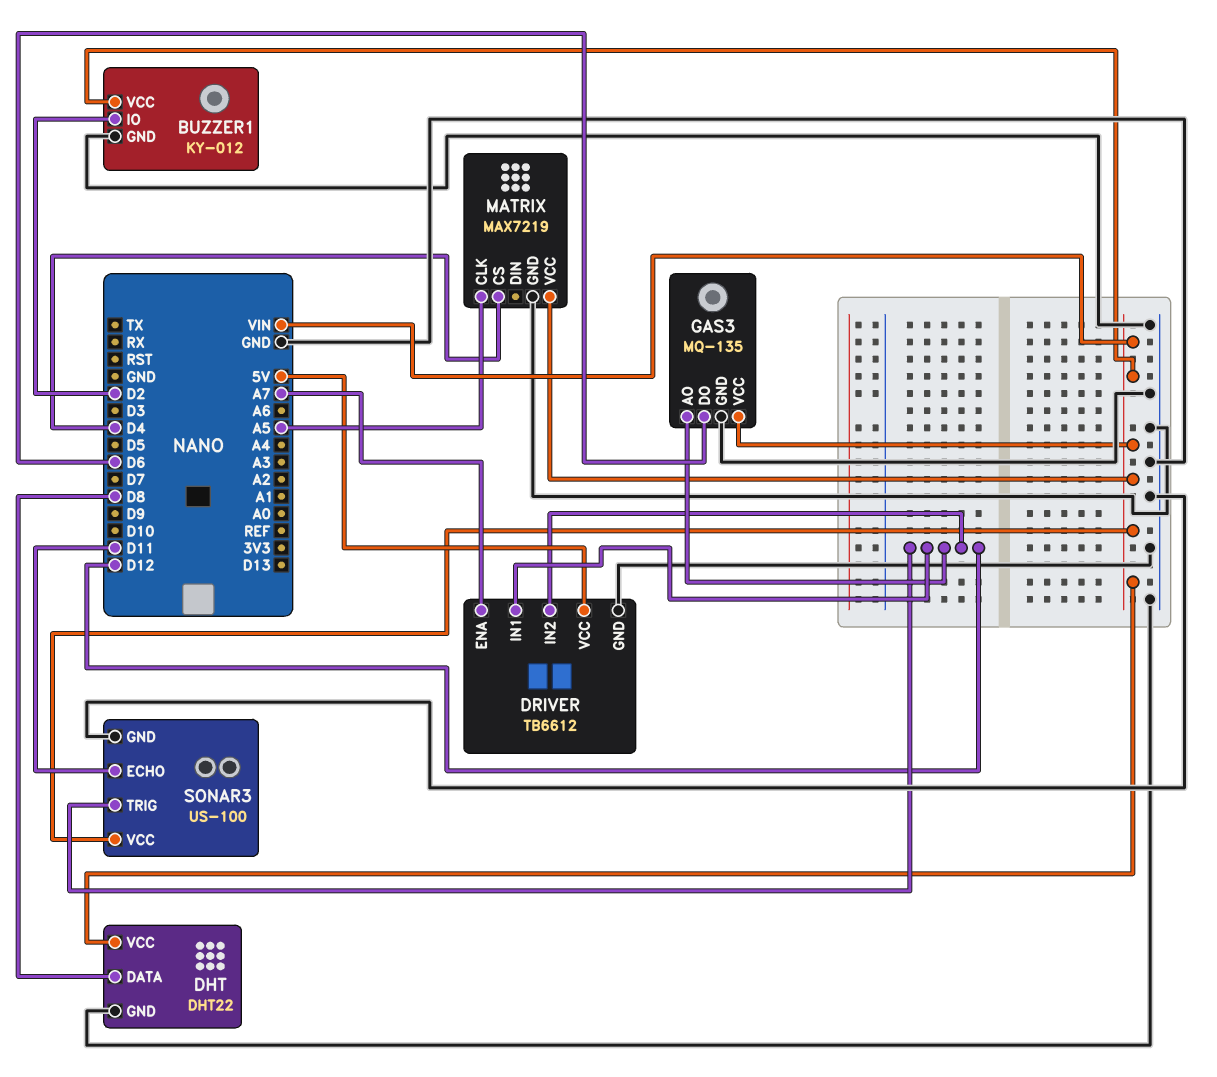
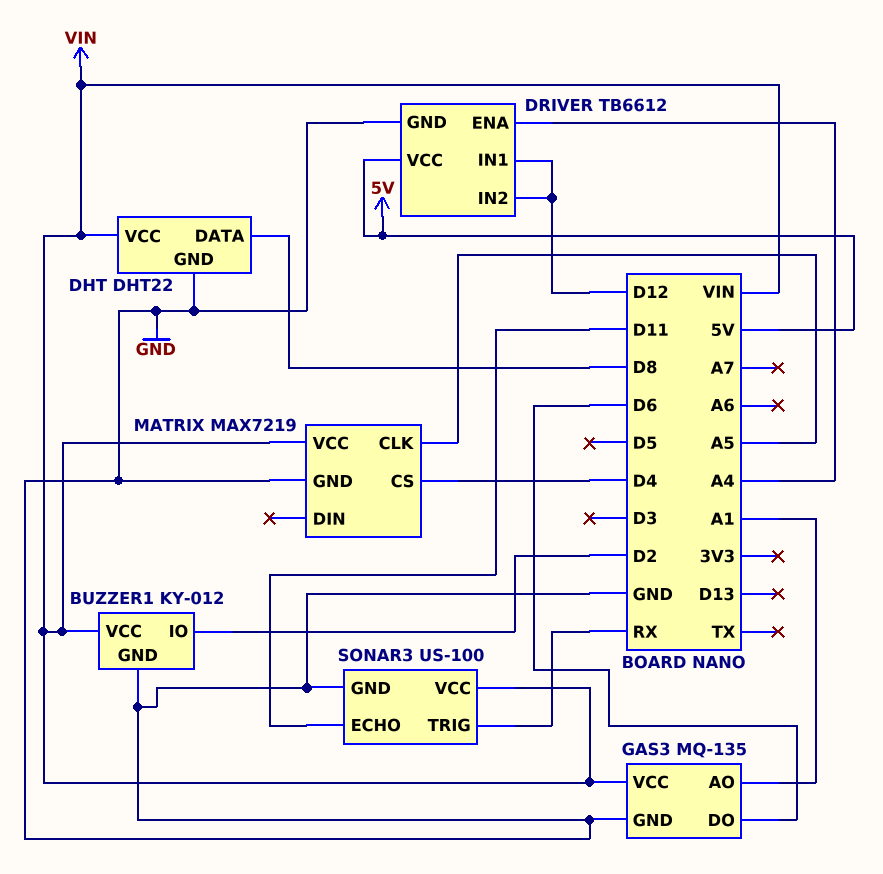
DRIVER pin ENA: A7 -> A4
GAS3 pin AO: D12 -> A1
SONAR3 pin TRIG: D12 -> RX

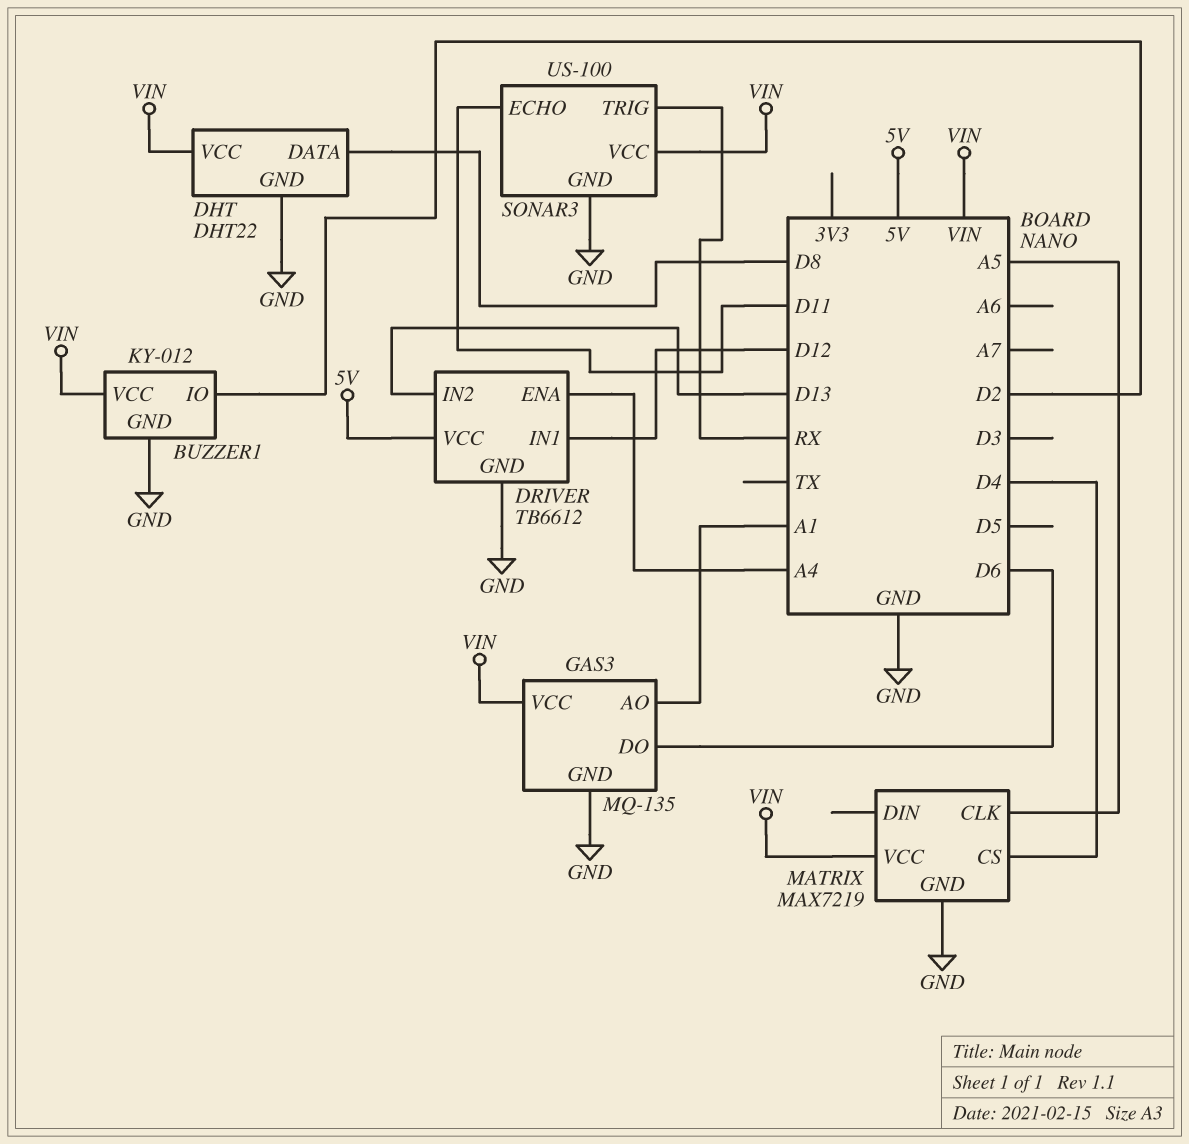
DRIVER pin IN2: D12 -> D13

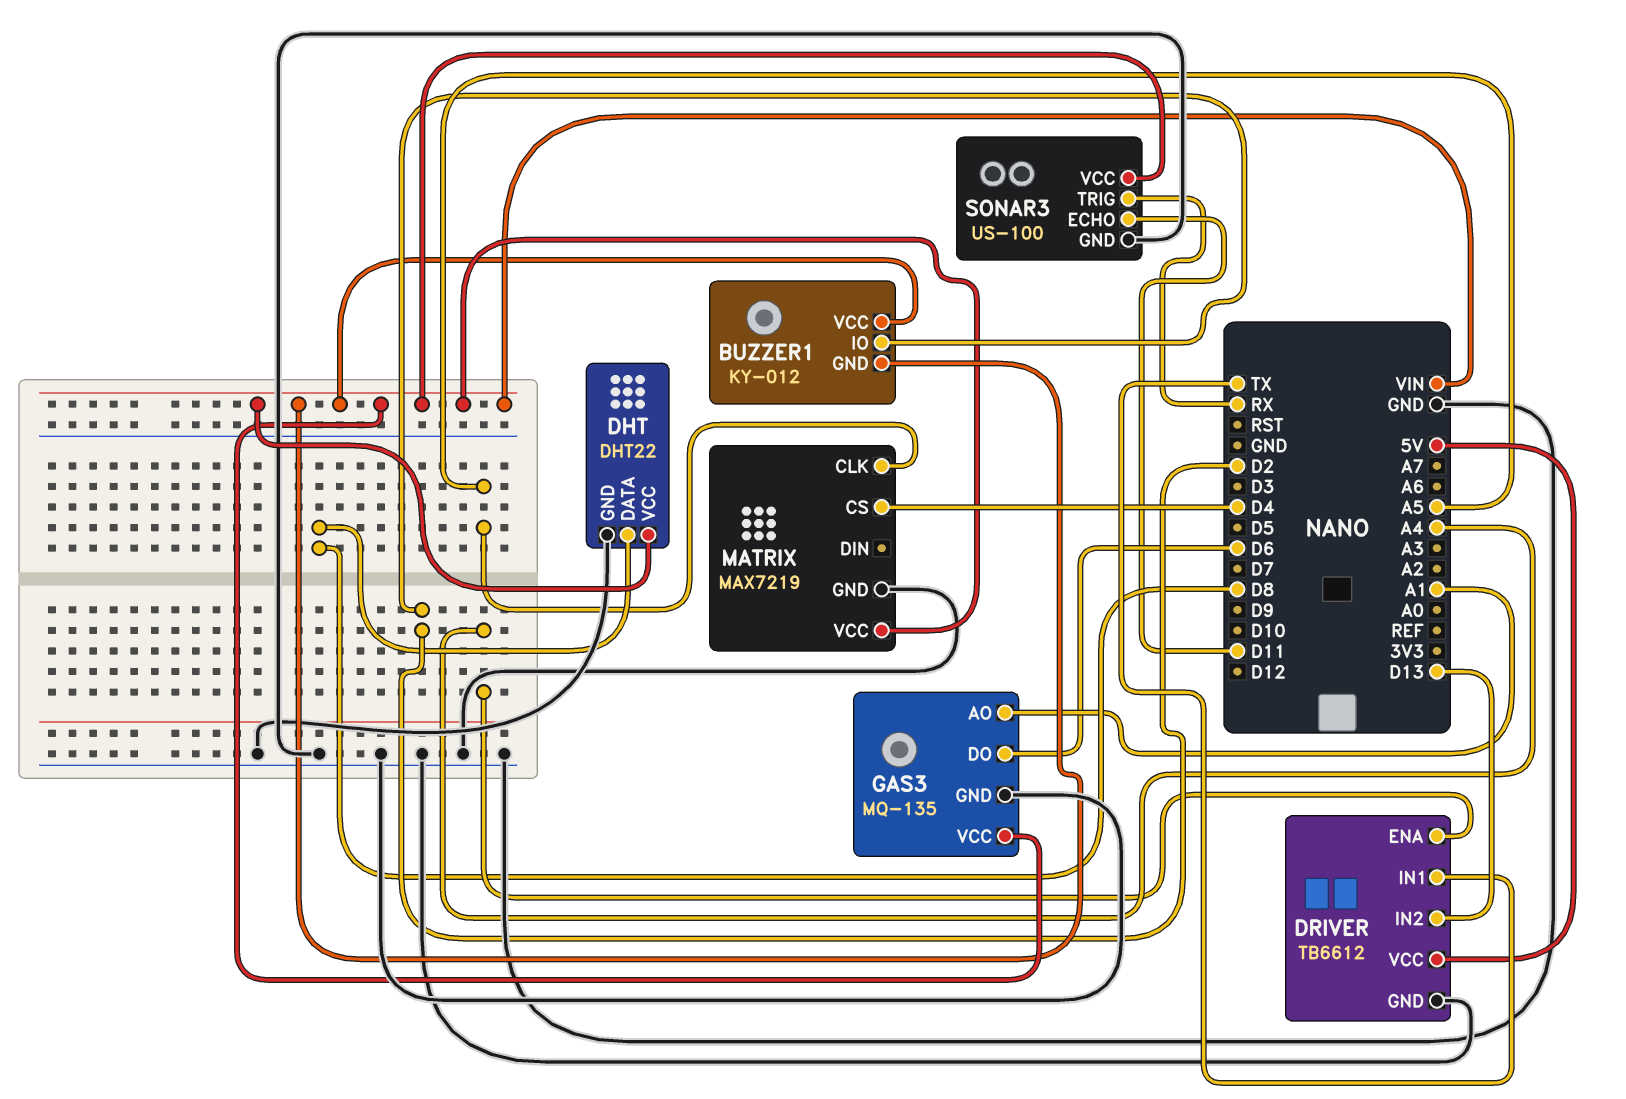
BUZZER1 pin GND: GND -> VIN
DRIVER pin IN1: D12 -> TX

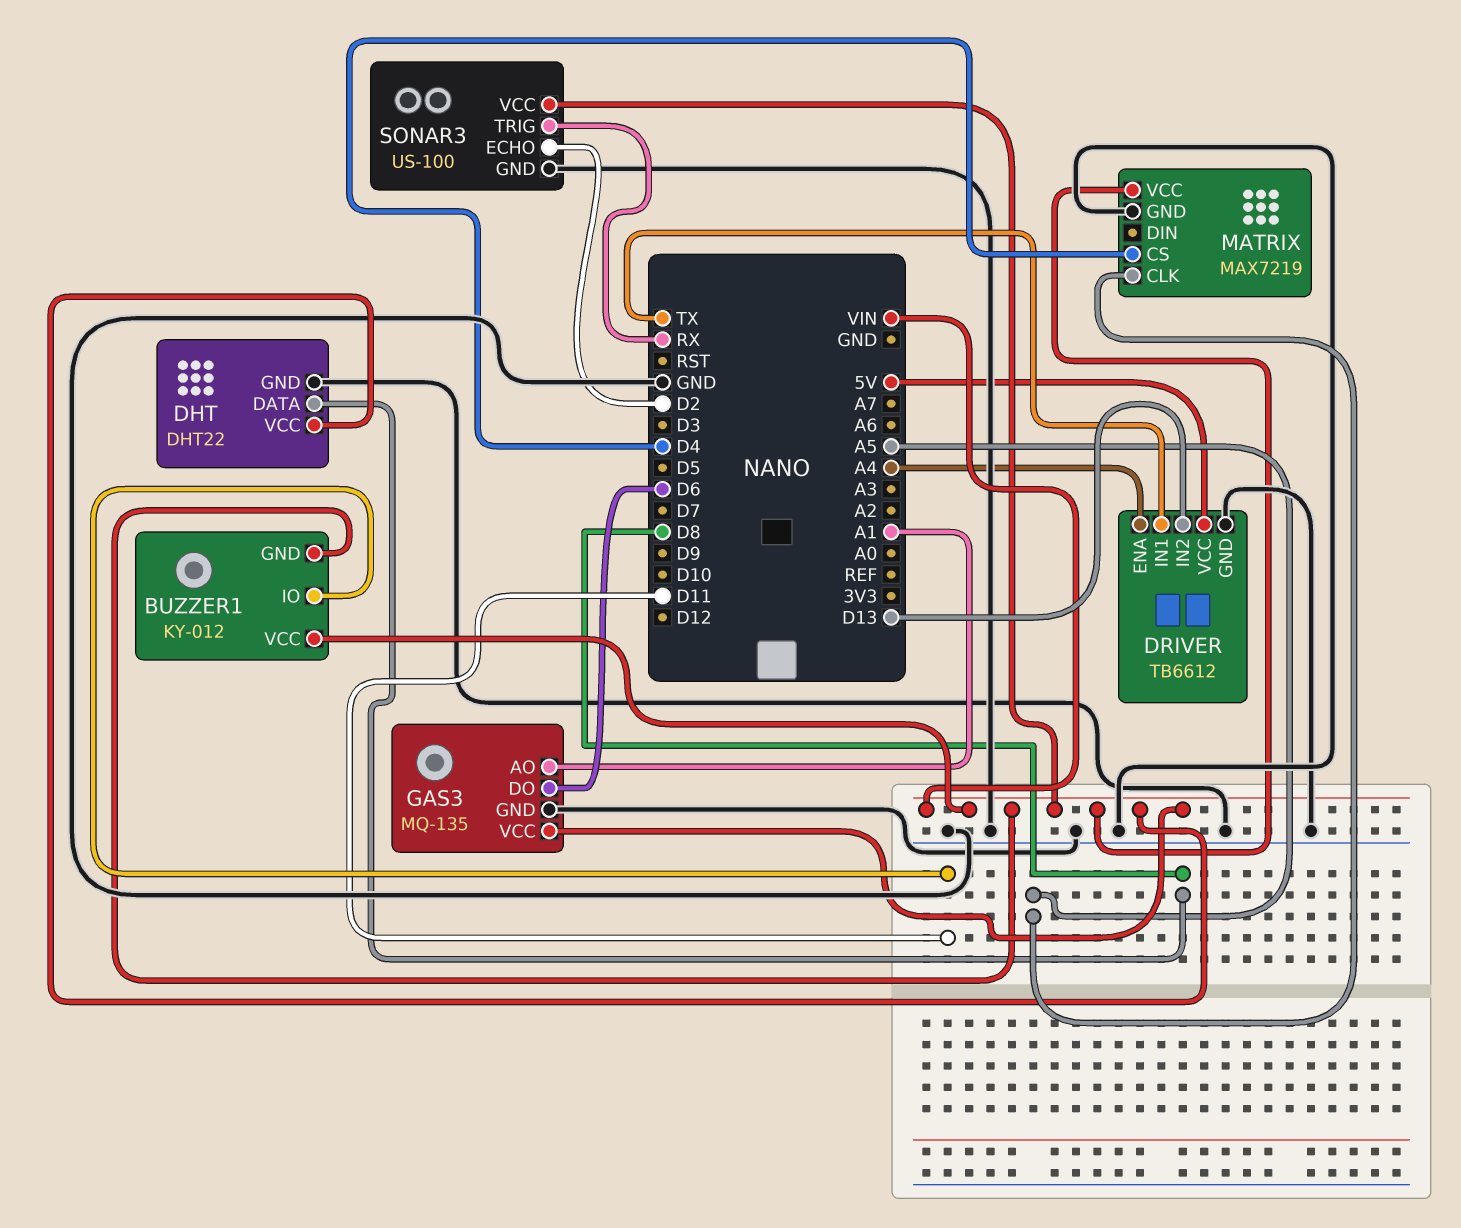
BUZZER1 pin IO: D2 -> D11
SONAR3 pin ECHO: D11 -> D2

